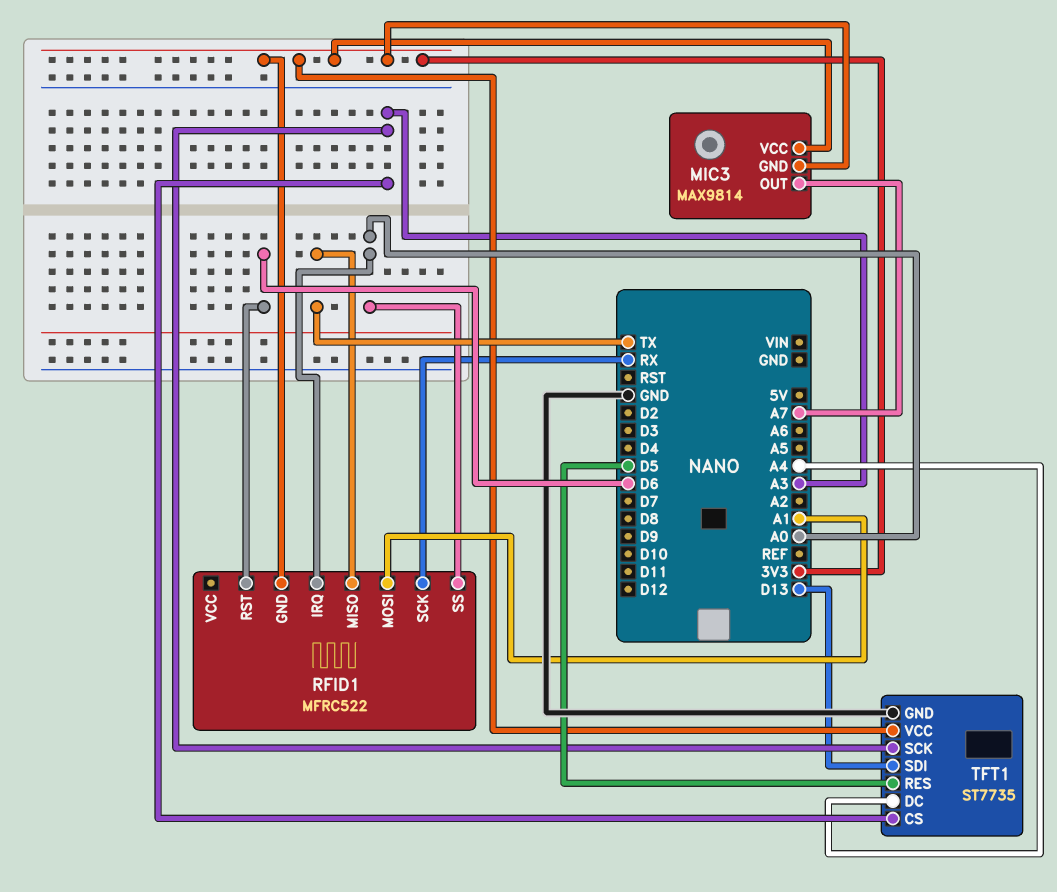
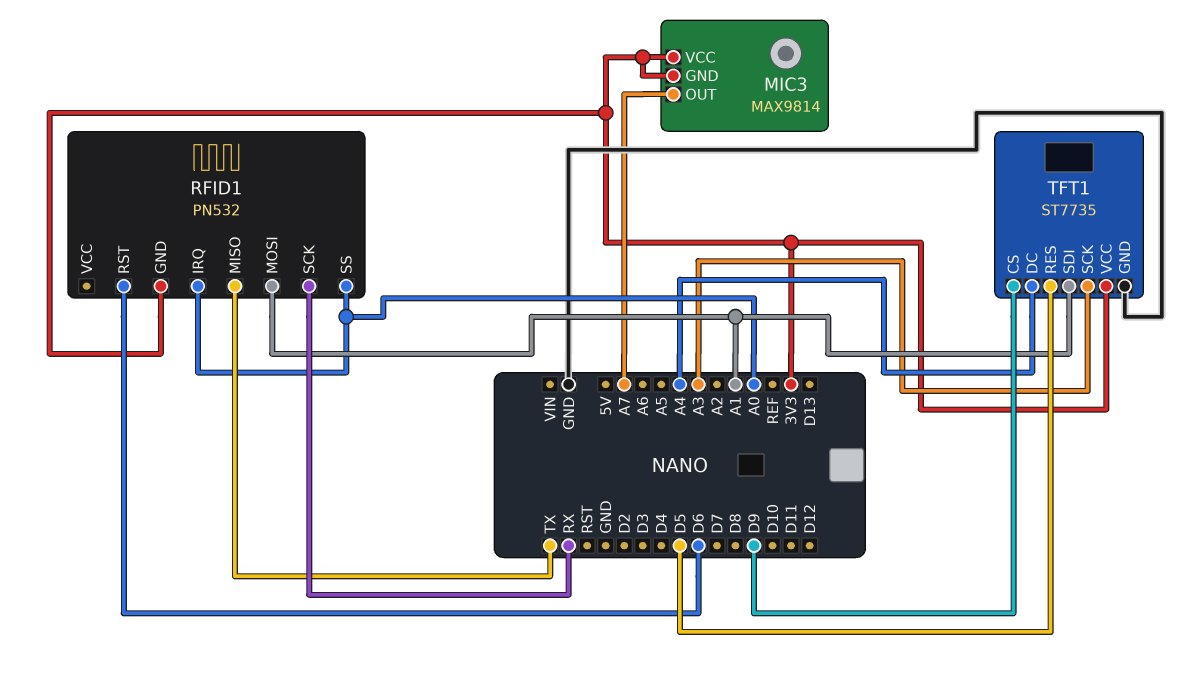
RFID1: MFRC522 -> PN532
TFT1 pin CS: A3 -> D9
TFT1 pin SDI: D13 -> A1

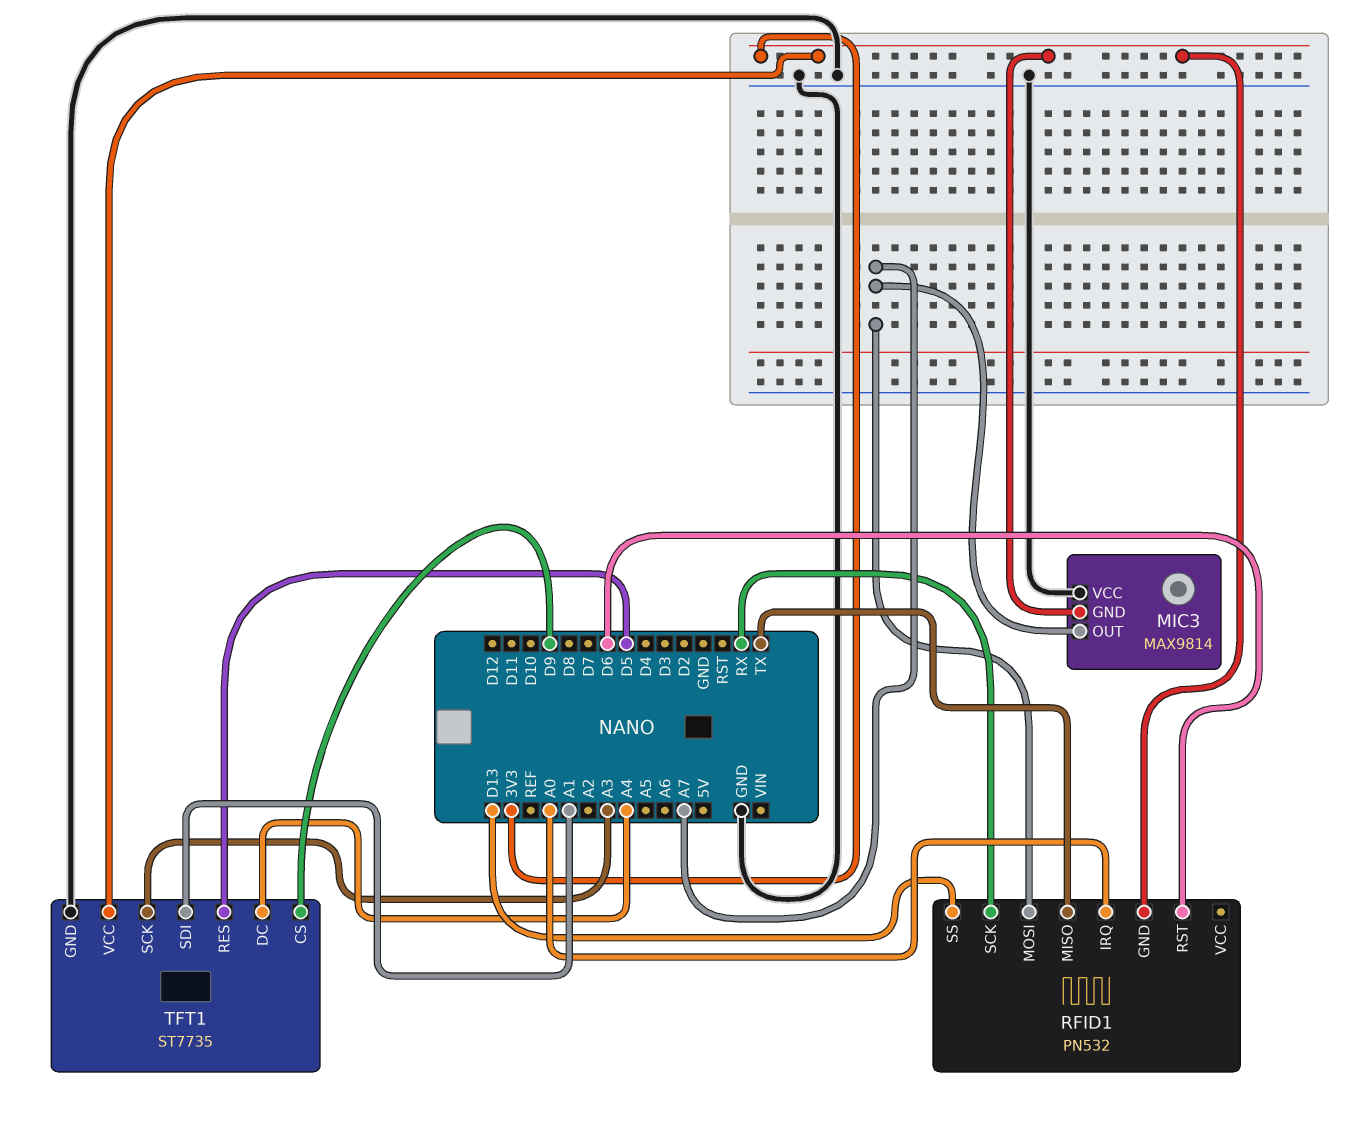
MIC3 pin VCC: 3V3 -> GND
RFID1 pin MOSI: A1 -> A7
RFID1 pin SS: A0 -> D13

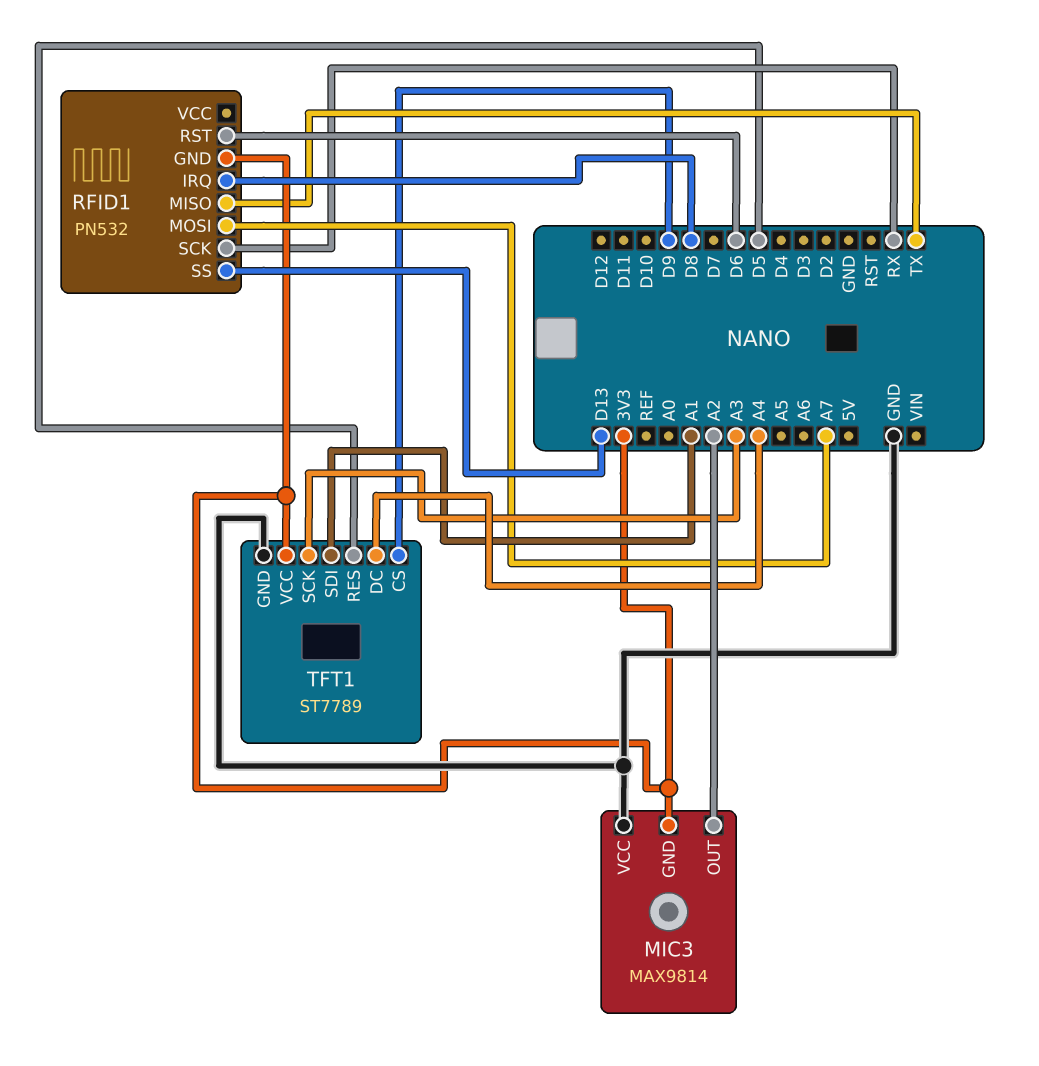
MIC3 pin OUT: A7 -> A2
RFID1 pin IRQ: A0 -> D8
TFT1: ST7735 -> ST7789

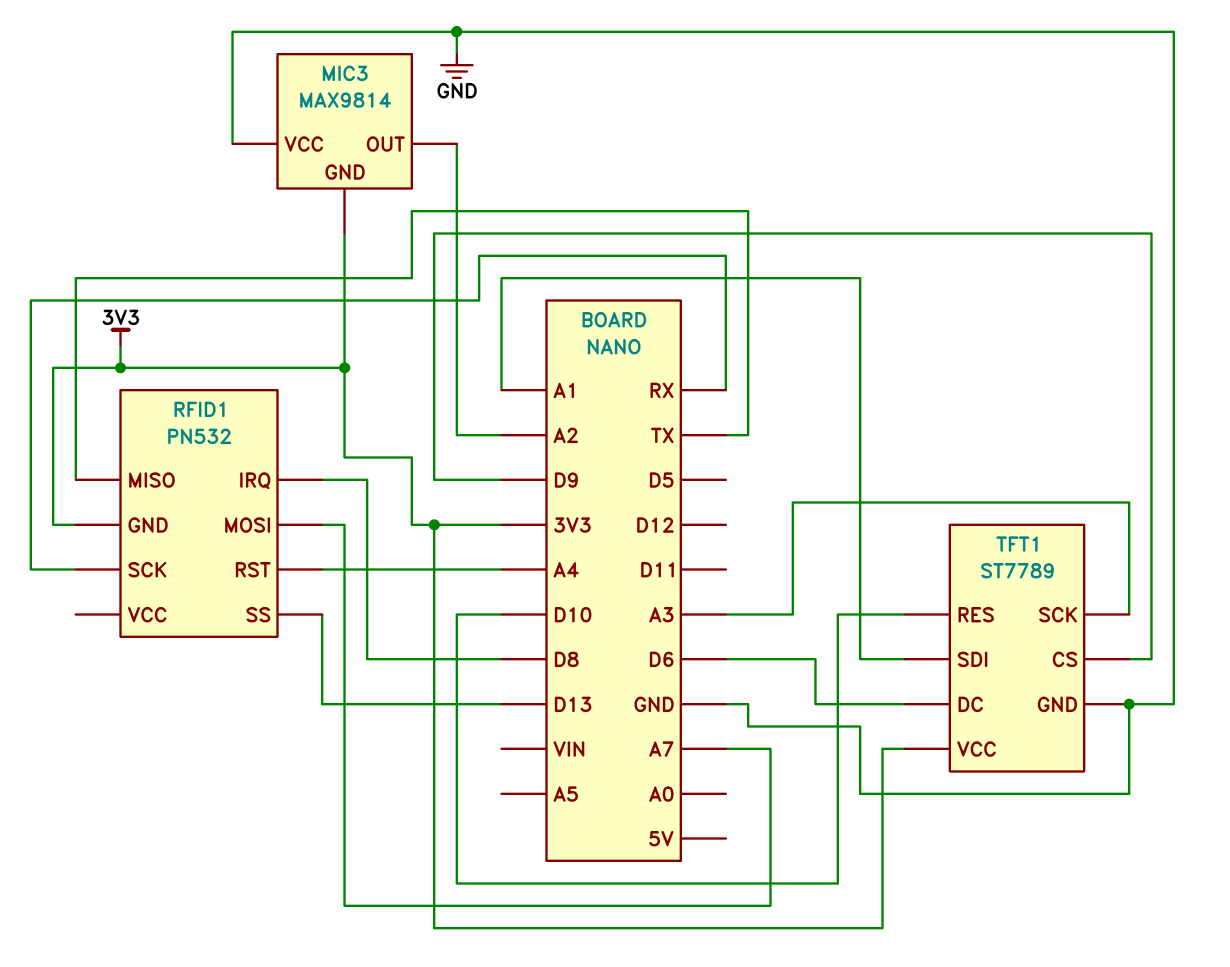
RFID1 pin RST: D6 -> A4
TFT1 pin DC: A4 -> D6
TFT1 pin RES: D5 -> D10

